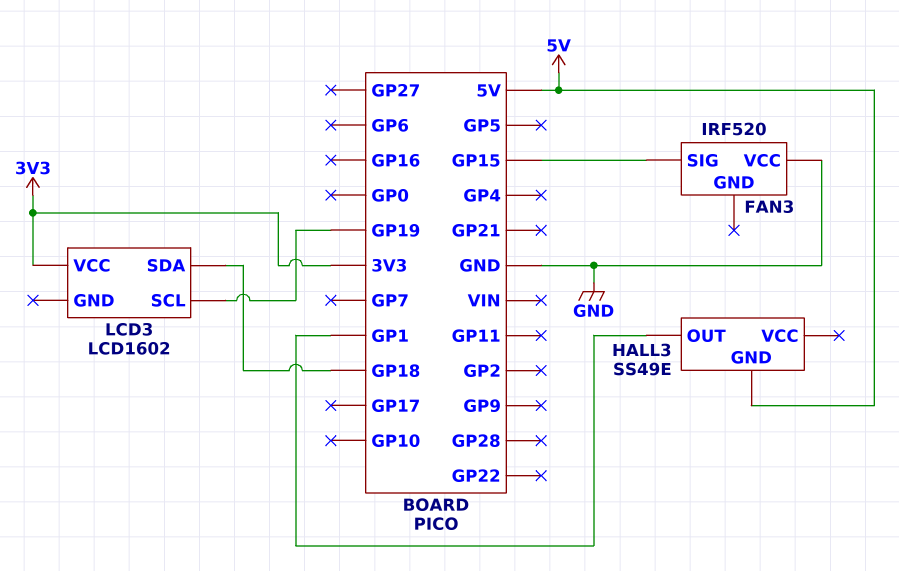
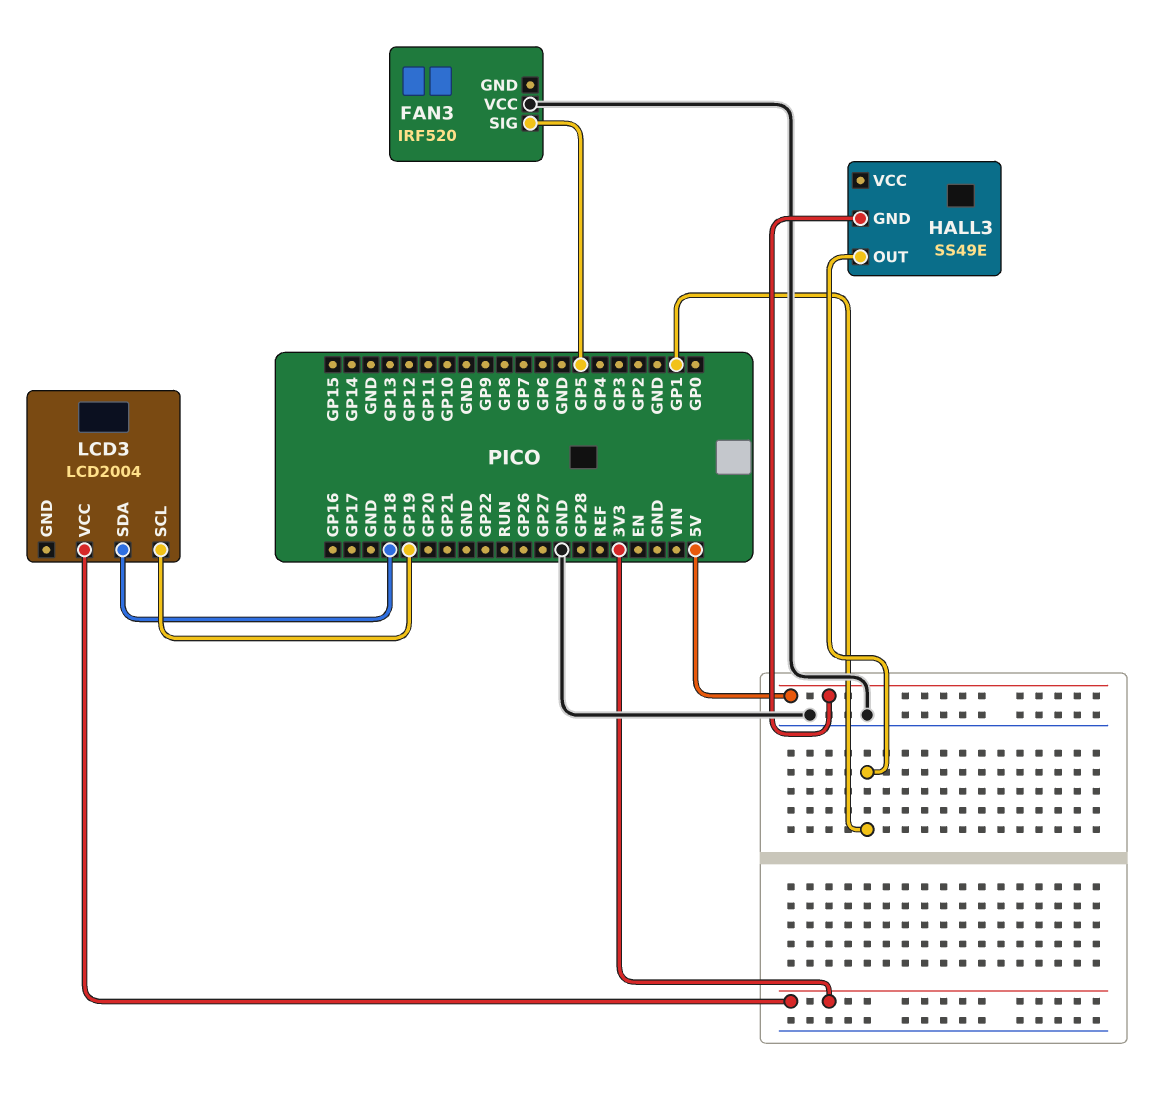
FAN3 pin SIG: GP15 -> GP5
LCD3: LCD1602 -> LCD2004

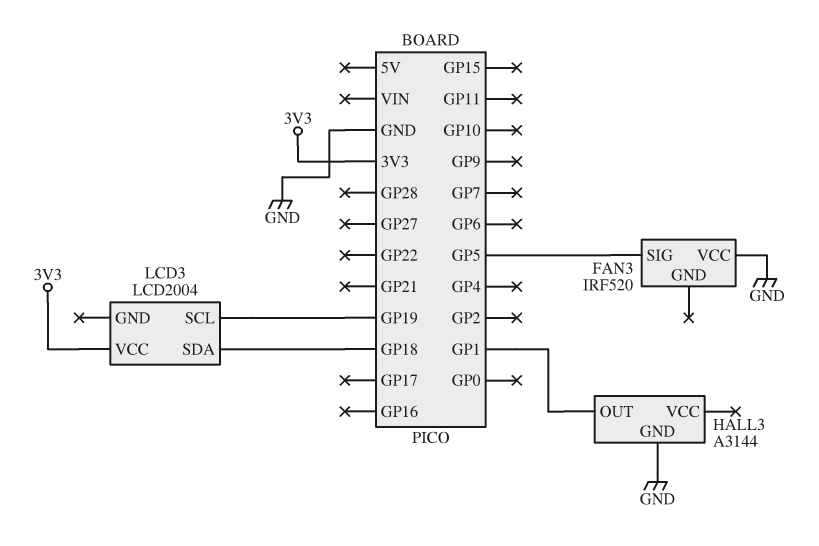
HALL3: SS49E -> A3144
HALL3 pin GND: 5V -> GND

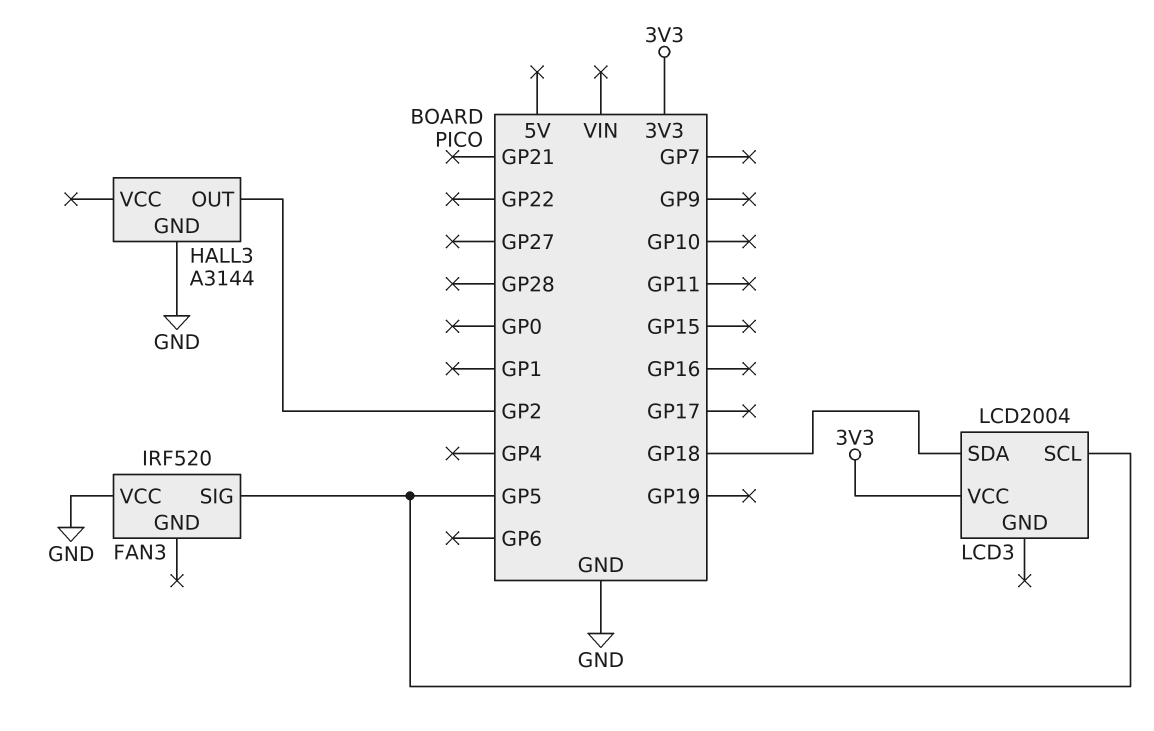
HALL3 pin OUT: GP1 -> GP2
LCD3 pin SCL: GP19 -> GP5

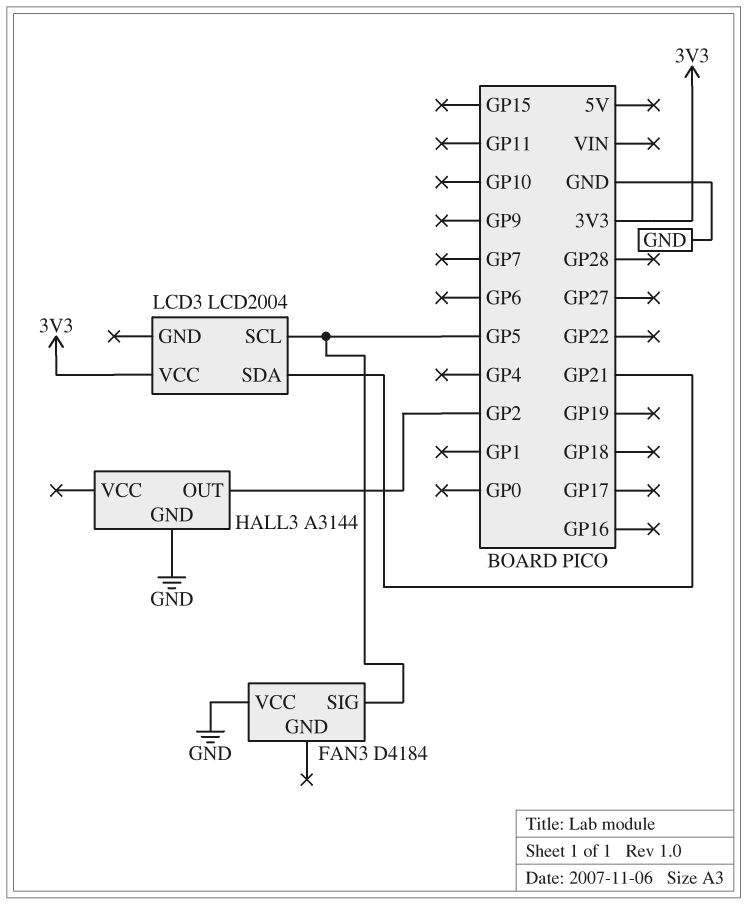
FAN3: IRF520 -> D4184
LCD3 pin SDA: GP18 -> GP21

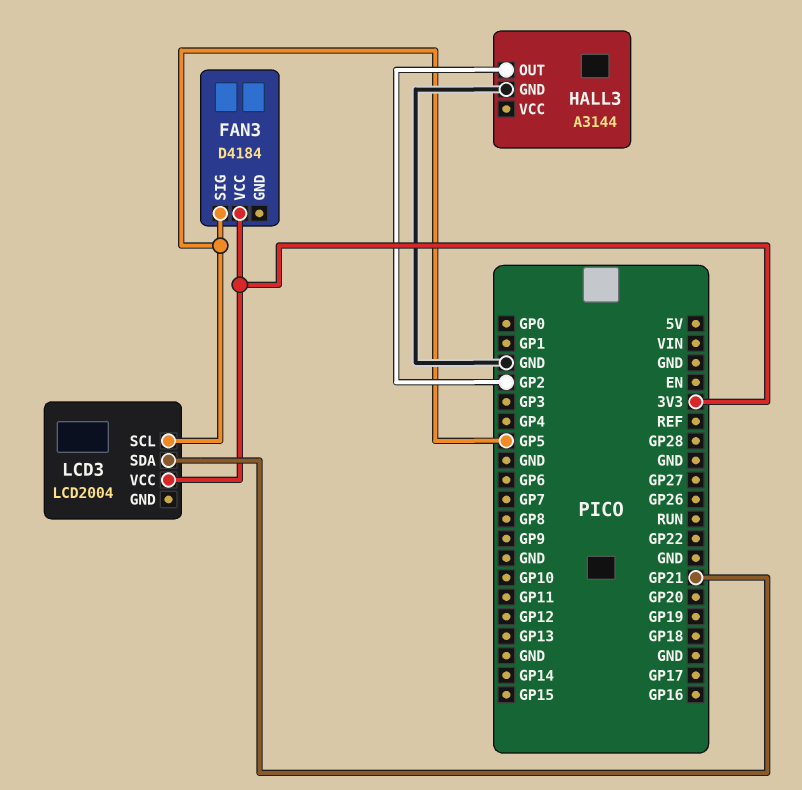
FAN3 pin VCC: GND -> 3V3

